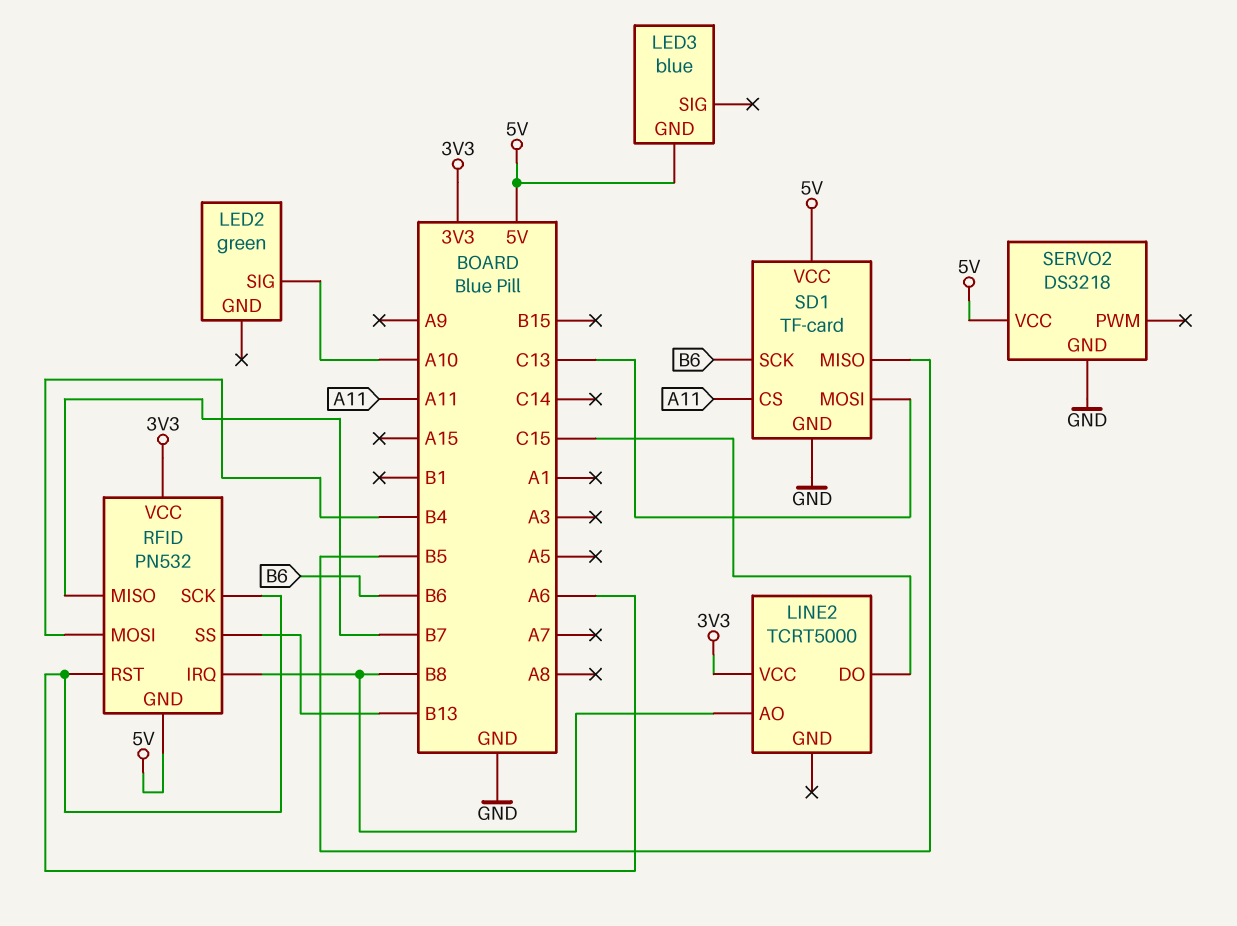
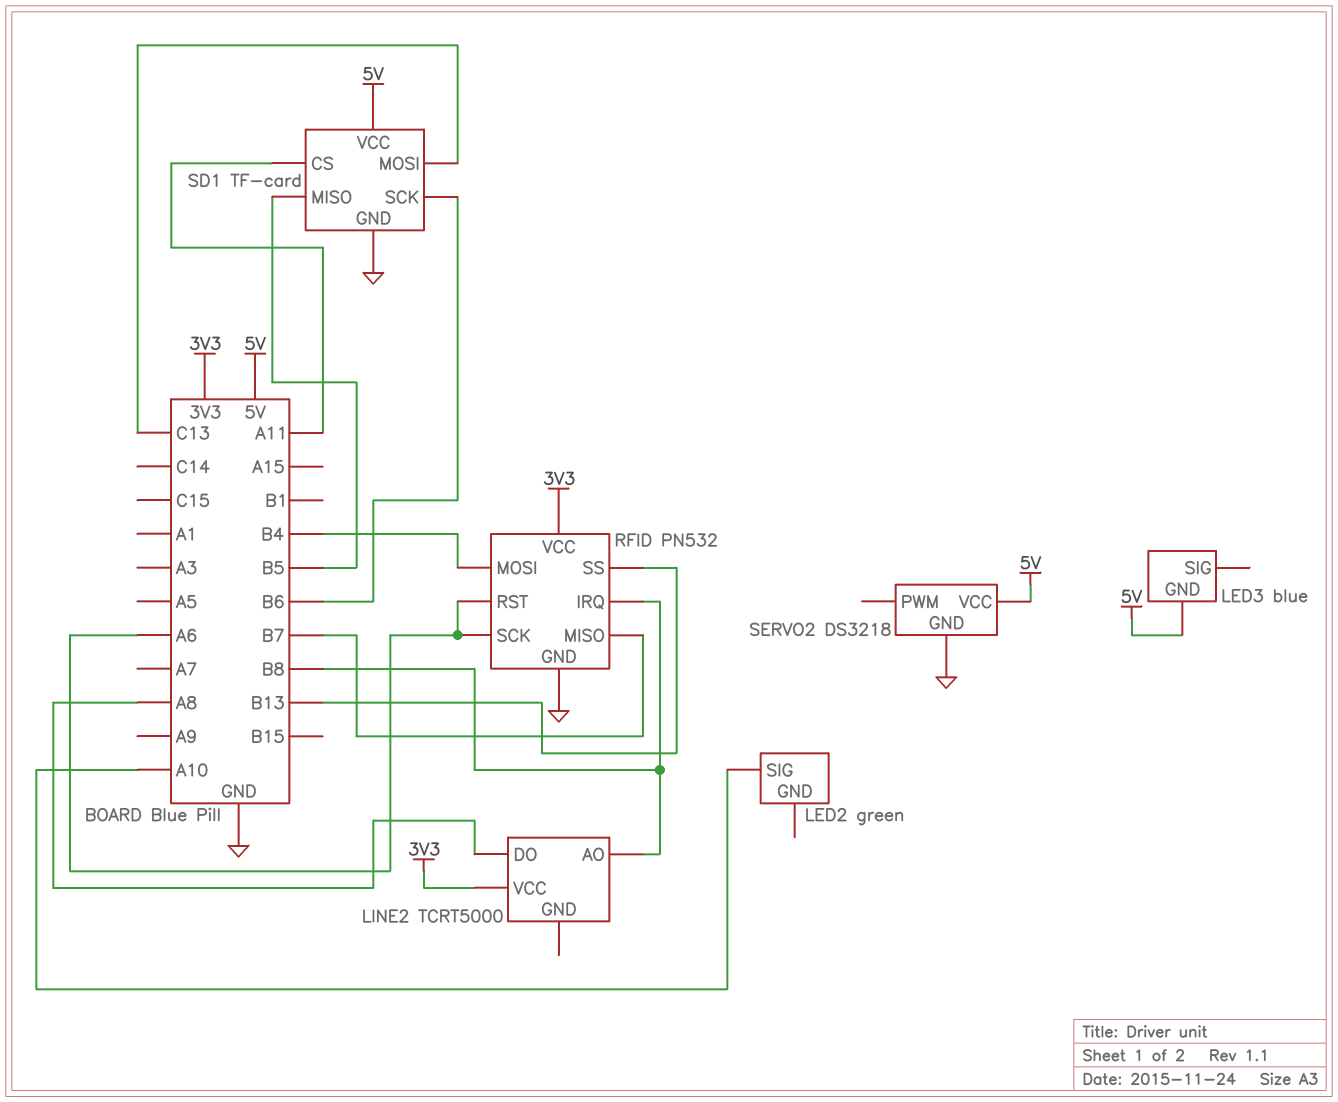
LINE2 pin DO: C15 -> A8
RFID pin GND: 5V -> GND

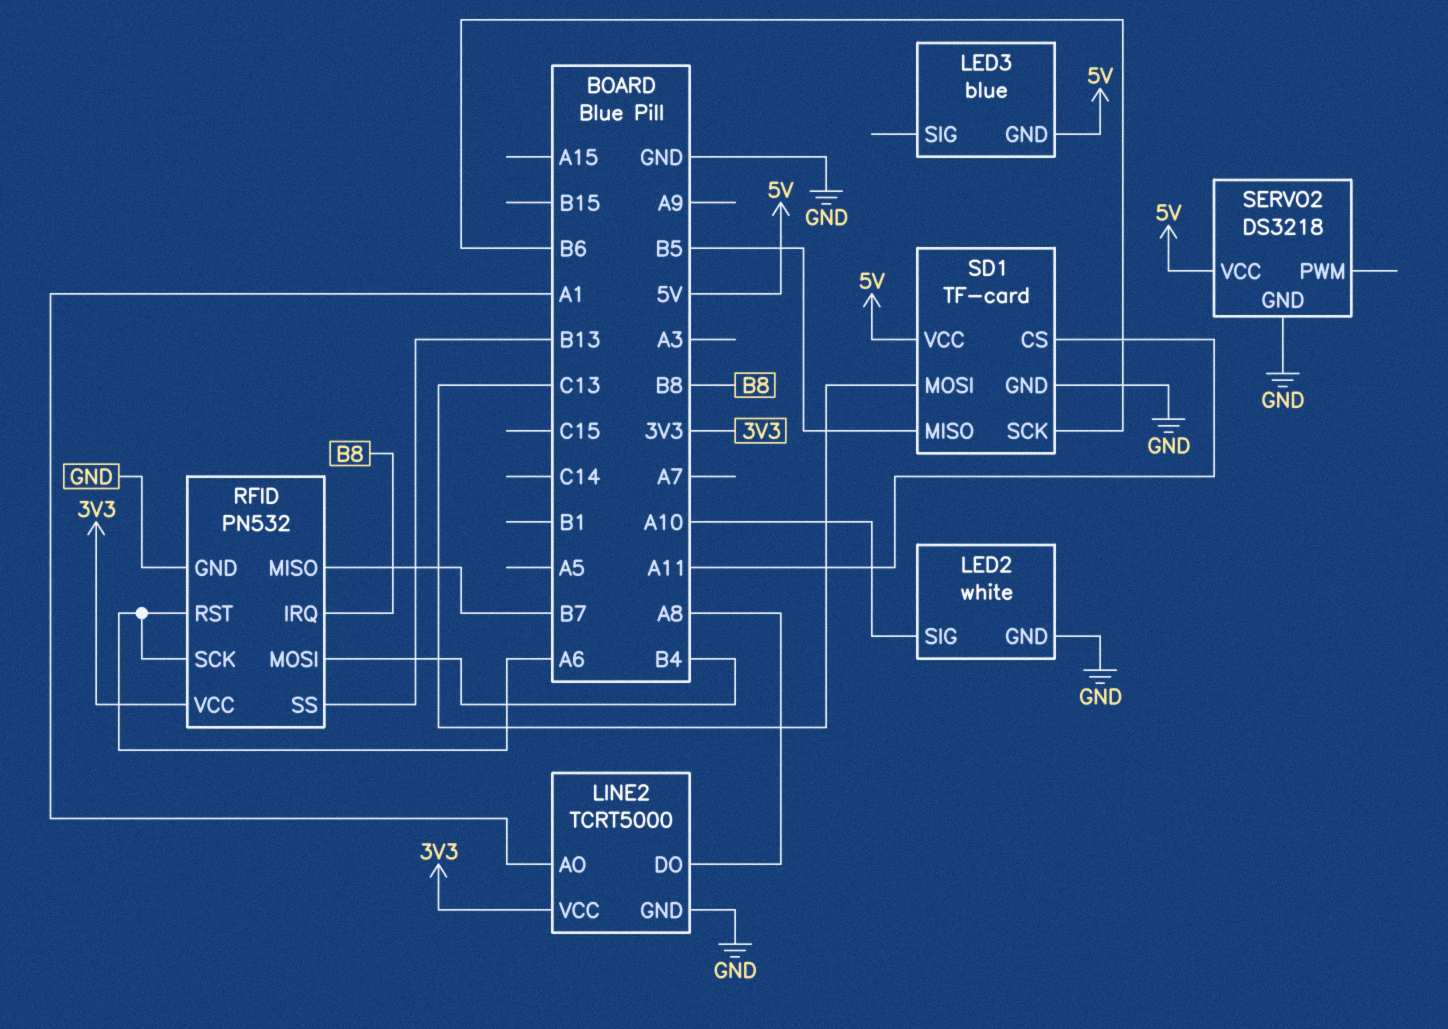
LED2: green -> white
LED2 pin GND: none -> GND
LINE2 pin AO: B8 -> A1
LINE2 pin GND: none -> GND

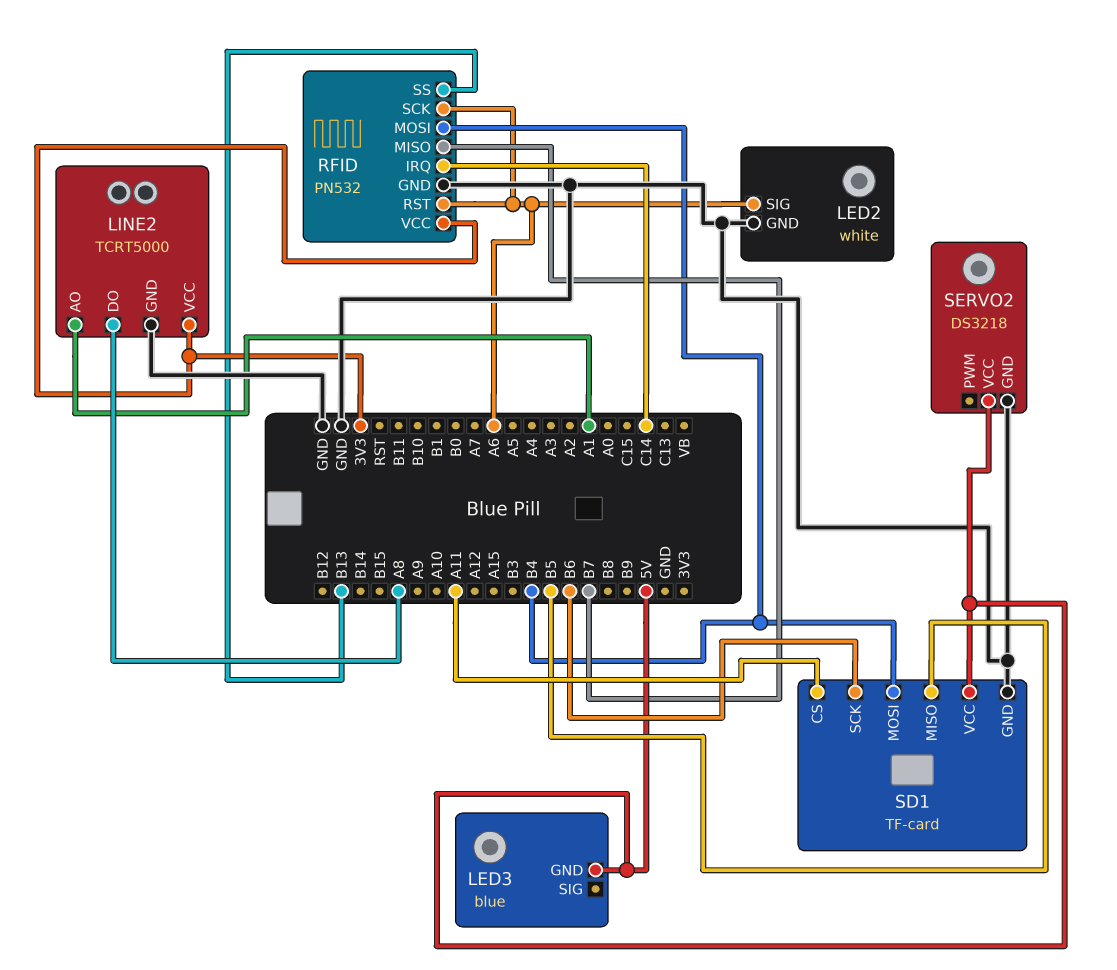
LED2 pin SIG: A10 -> A6
RFID pin IRQ: B8 -> C14
SD1 pin MOSI: C13 -> B4

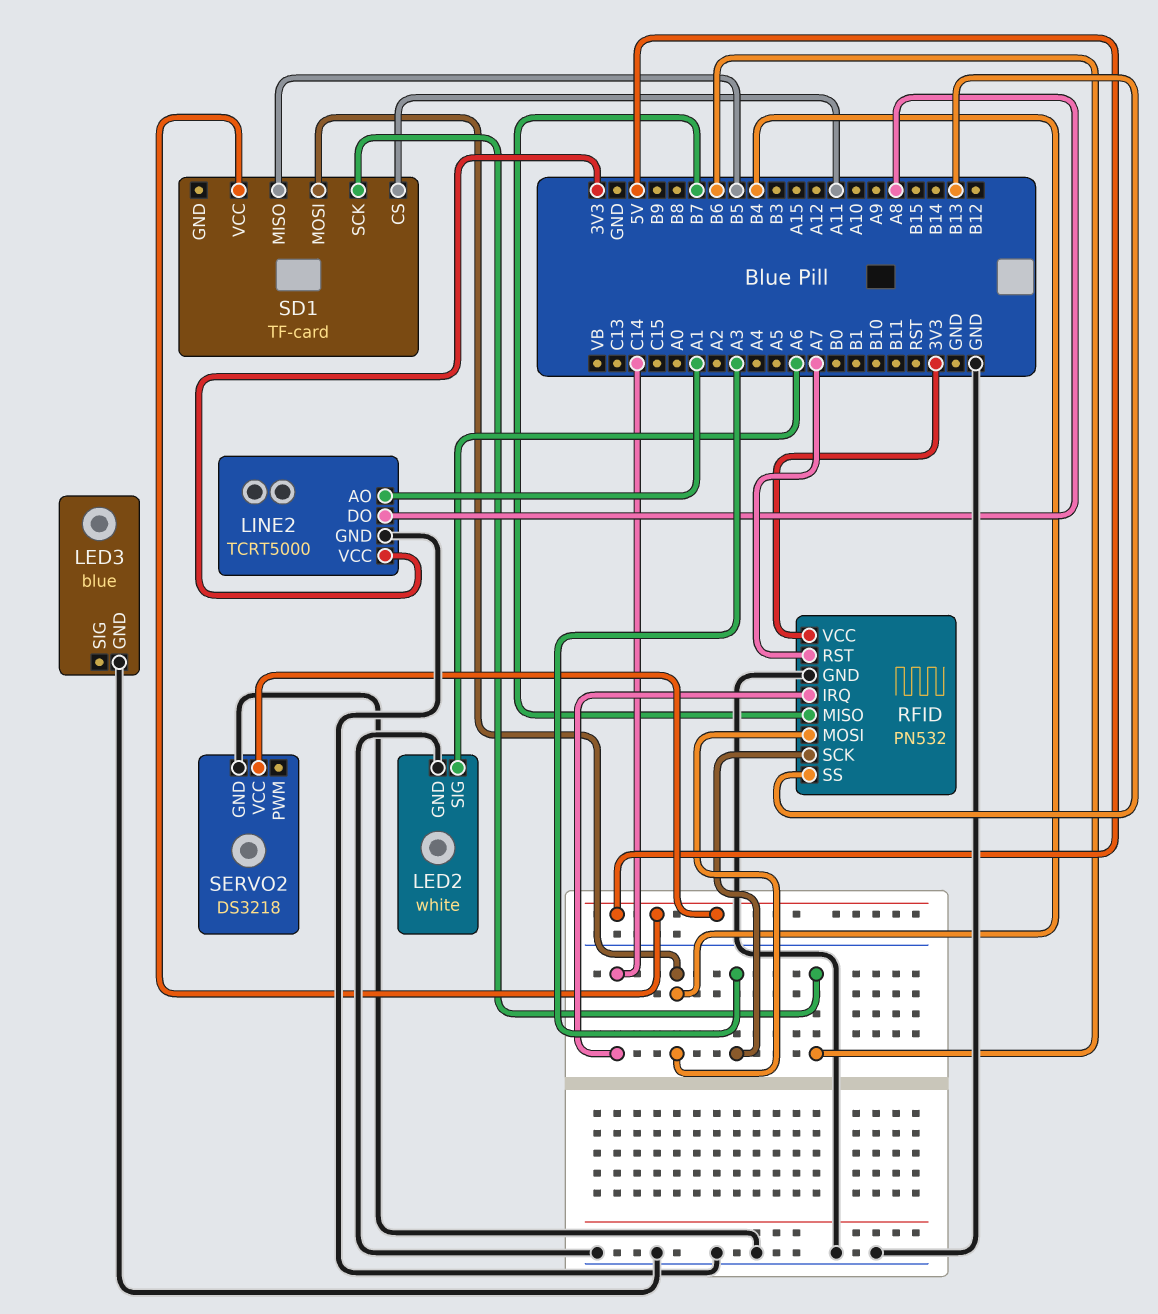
LED3 pin GND: 5V -> GND
RFID pin RST: A6 -> A7
RFID pin SCK: A6 -> A3
SD1 pin GND: GND -> none

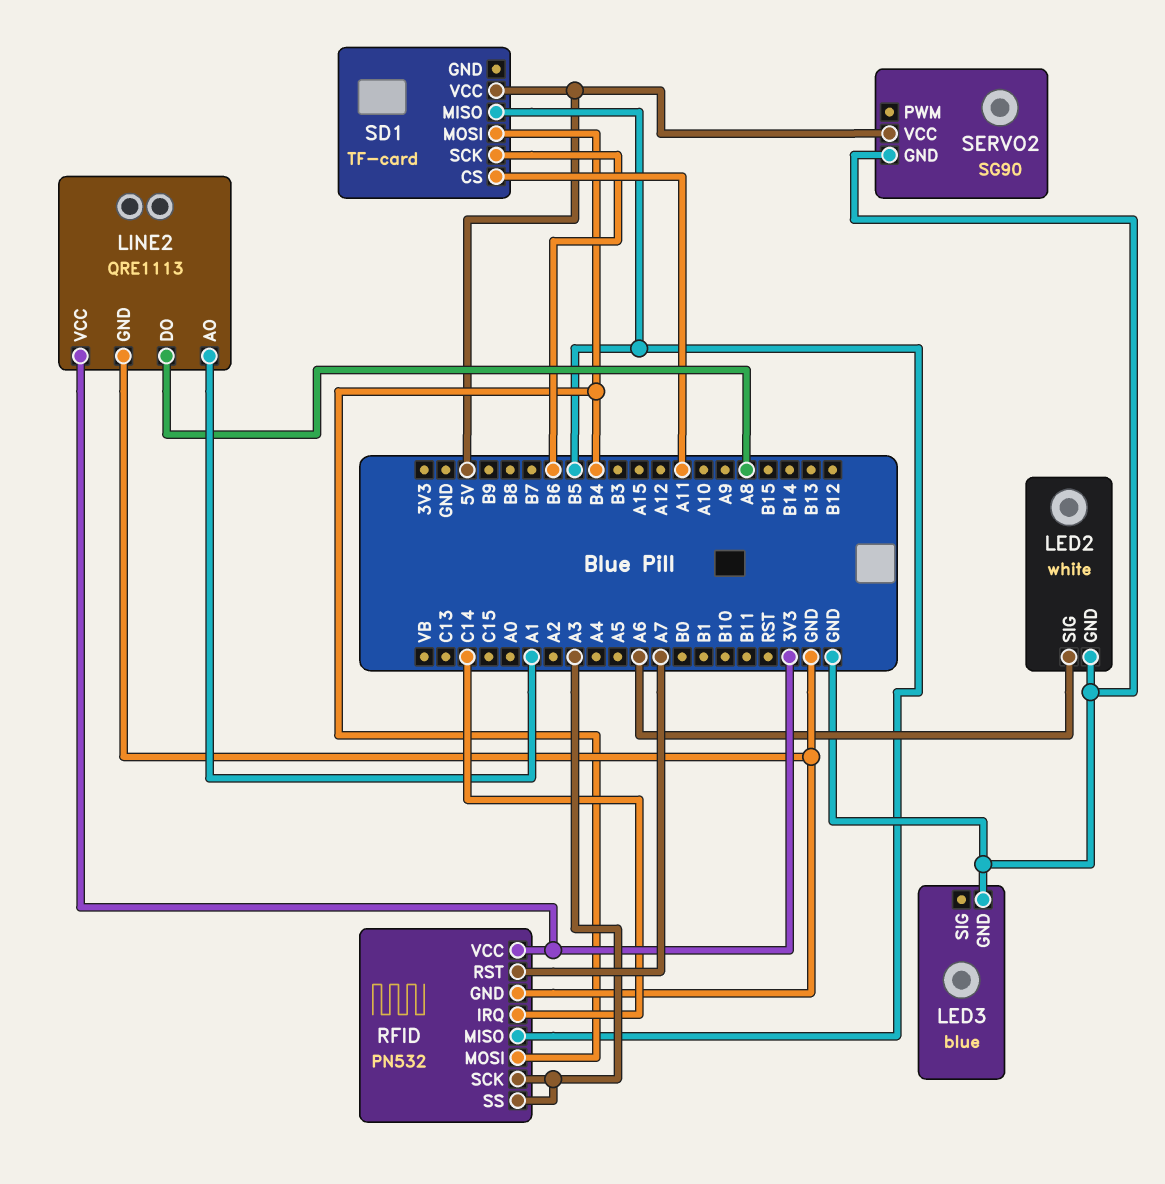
LINE2: TCRT5000 -> QRE1113
RFID pin MISO: B7 -> B5
RFID pin SS: B13 -> A3
SERVO2: DS3218 -> SG90

